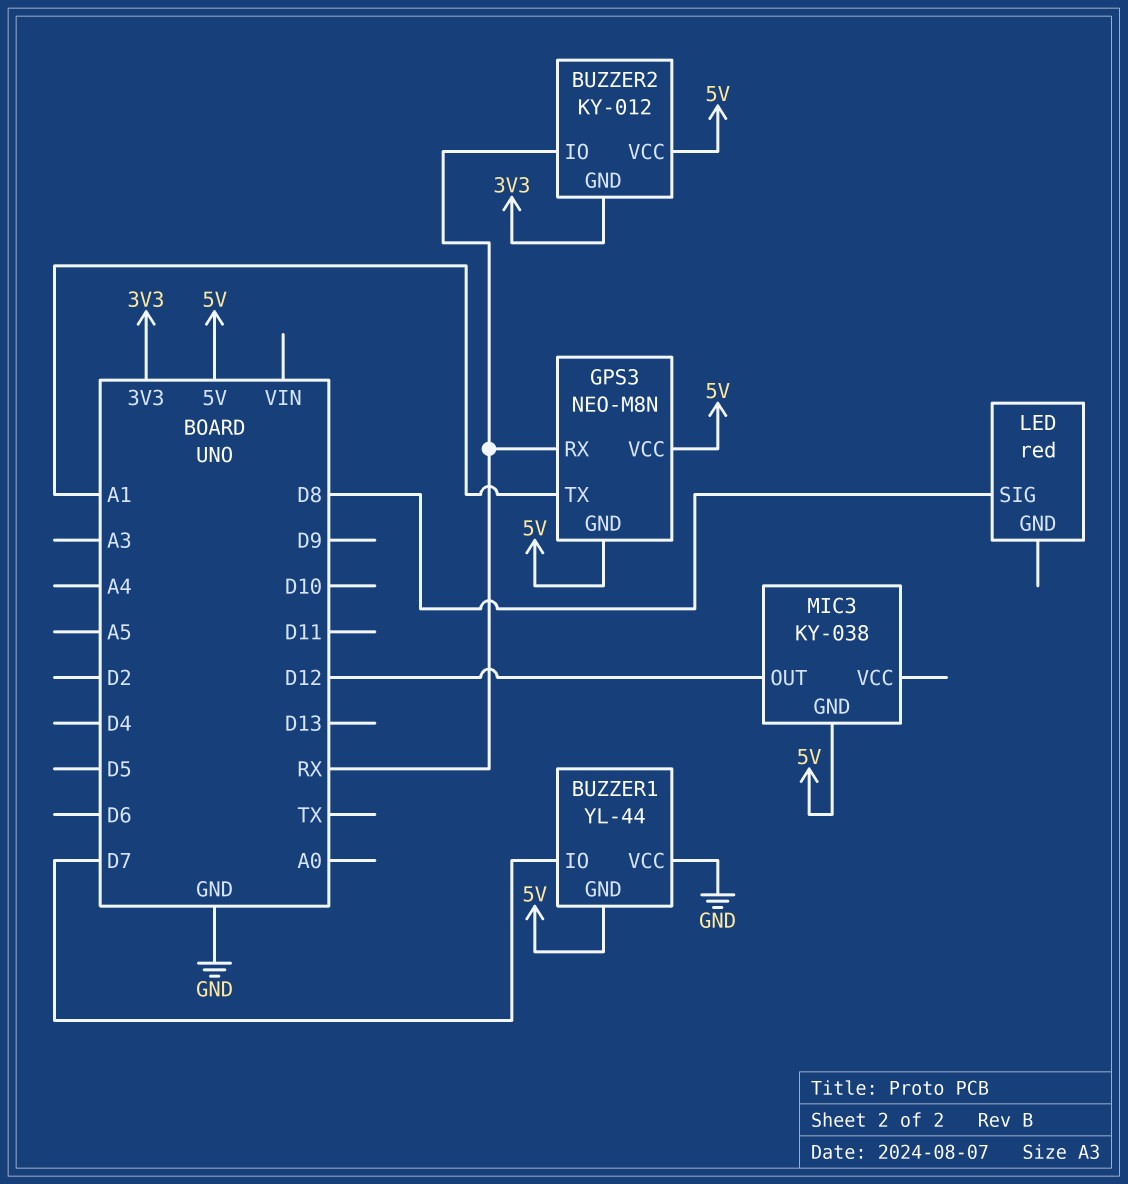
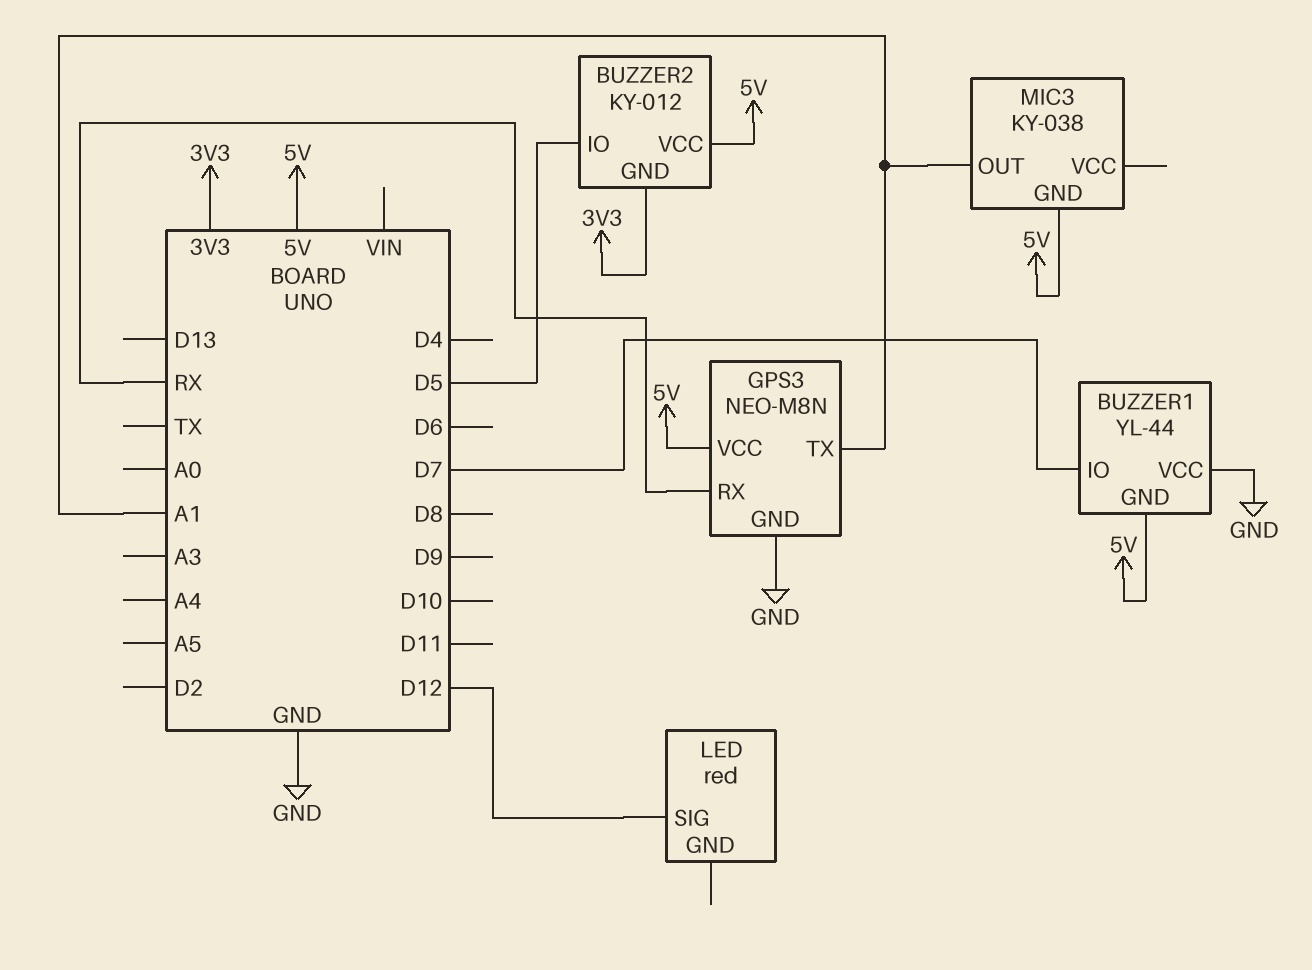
BUZZER2 pin IO: RX -> D5
GPS3 pin GND: 5V -> GND
LED pin SIG: D8 -> D12
MIC3 pin OUT: D12 -> A1

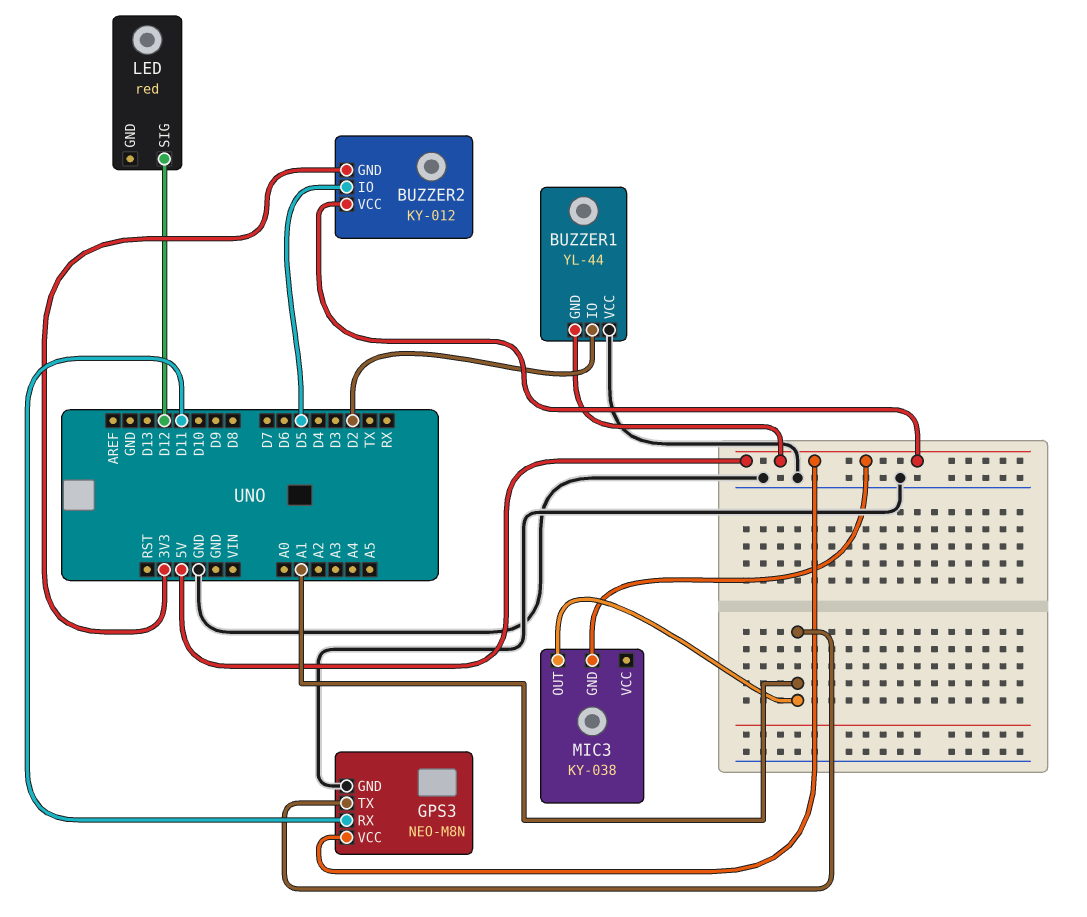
BUZZER1 pin IO: D7 -> D2
GPS3 pin RX: RX -> D11

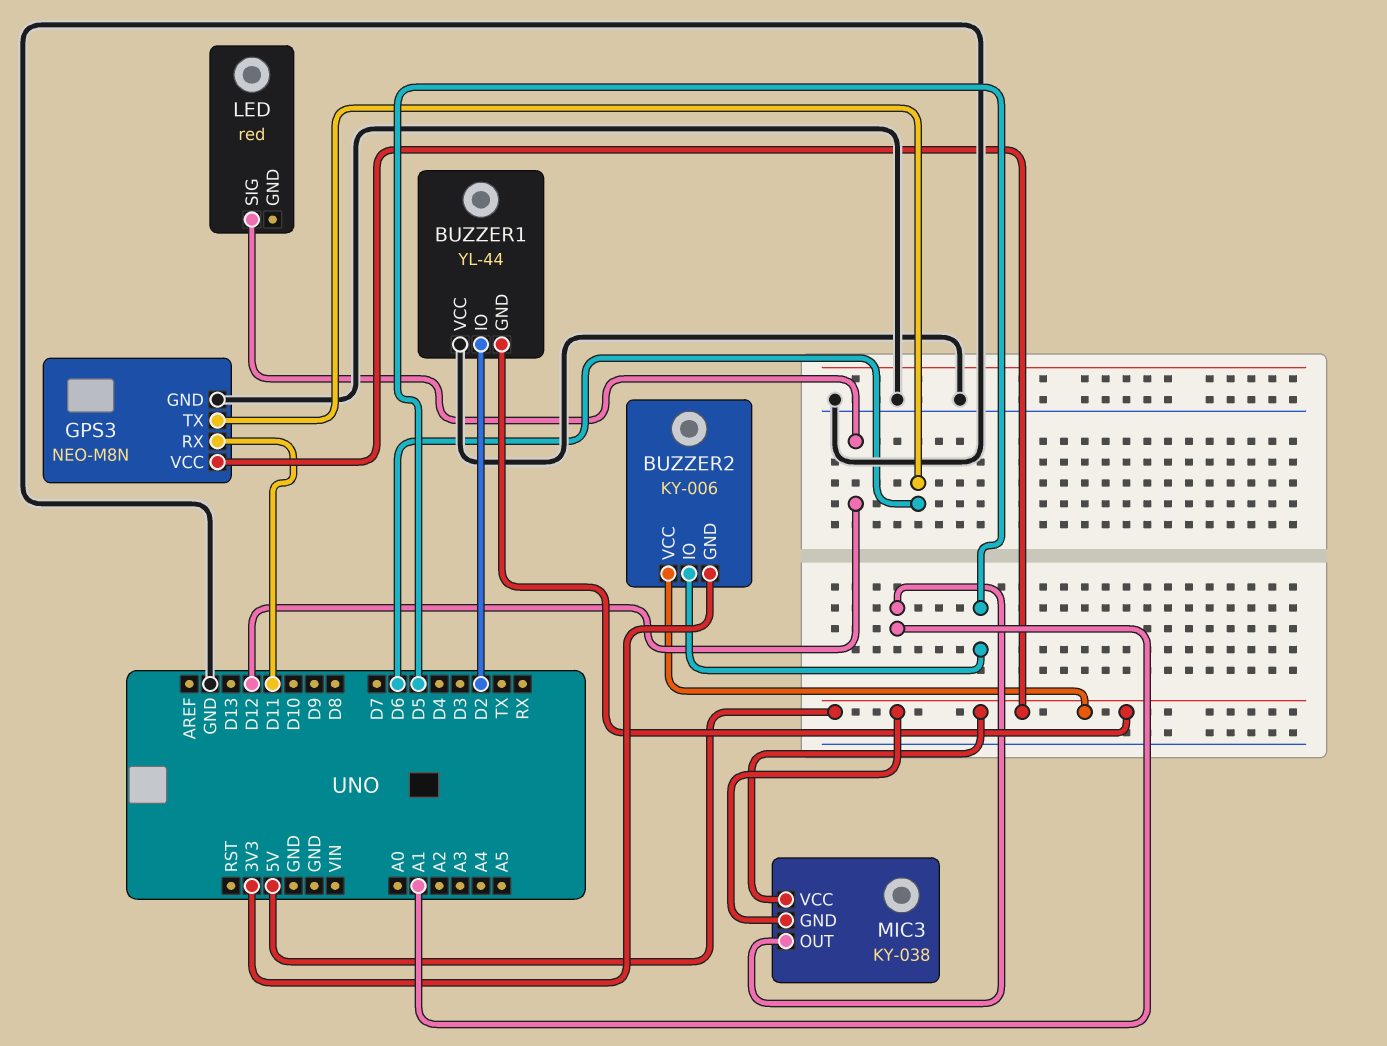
BUZZER2: KY-012 -> KY-006
GPS3 pin TX: A1 -> D6
MIC3 pin VCC: none -> 5V

